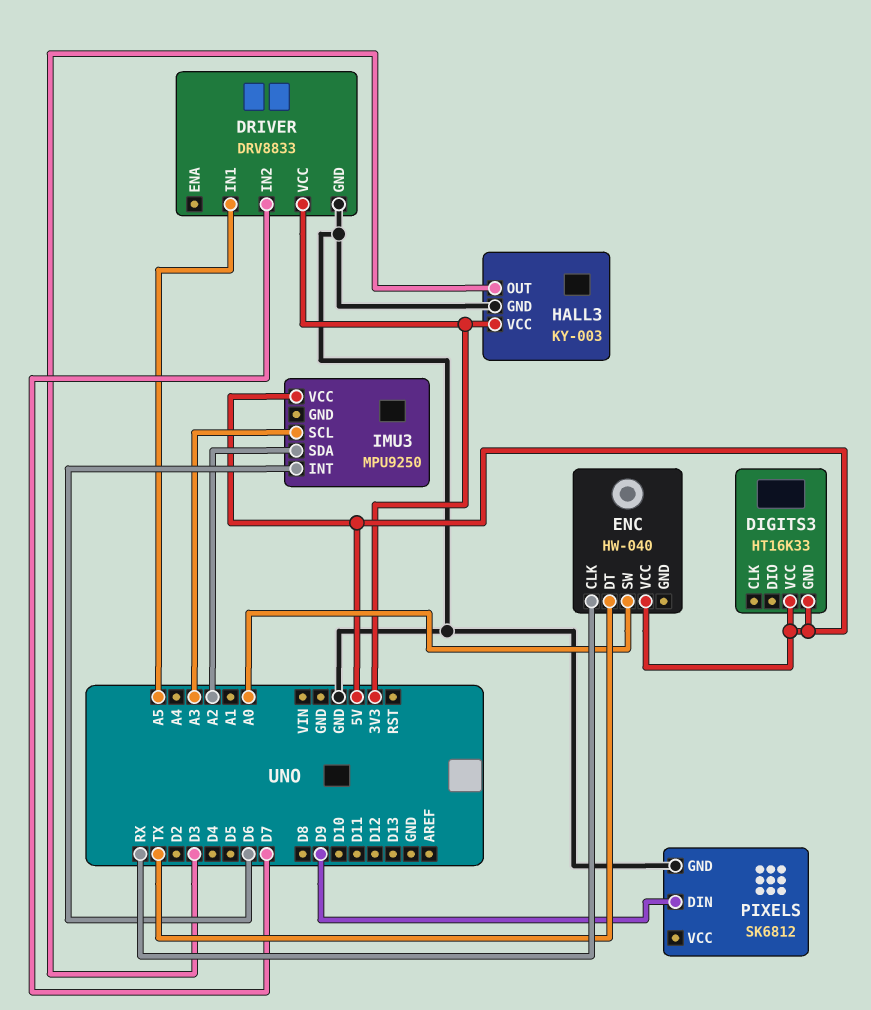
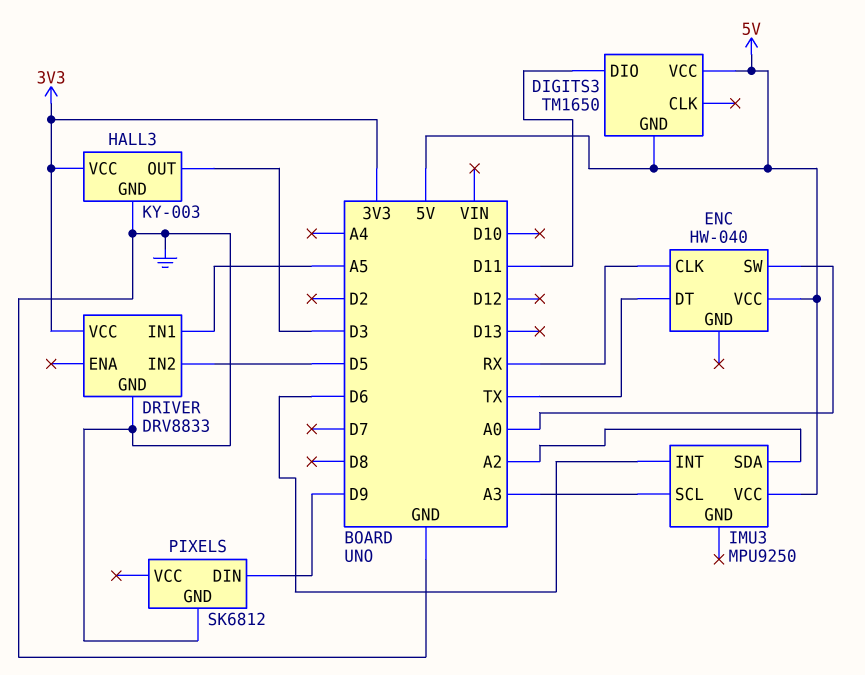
DIGITS3: HT16K33 -> TM1650
DIGITS3 pin DIO: none -> D11
DRIVER pin IN2: D7 -> D5

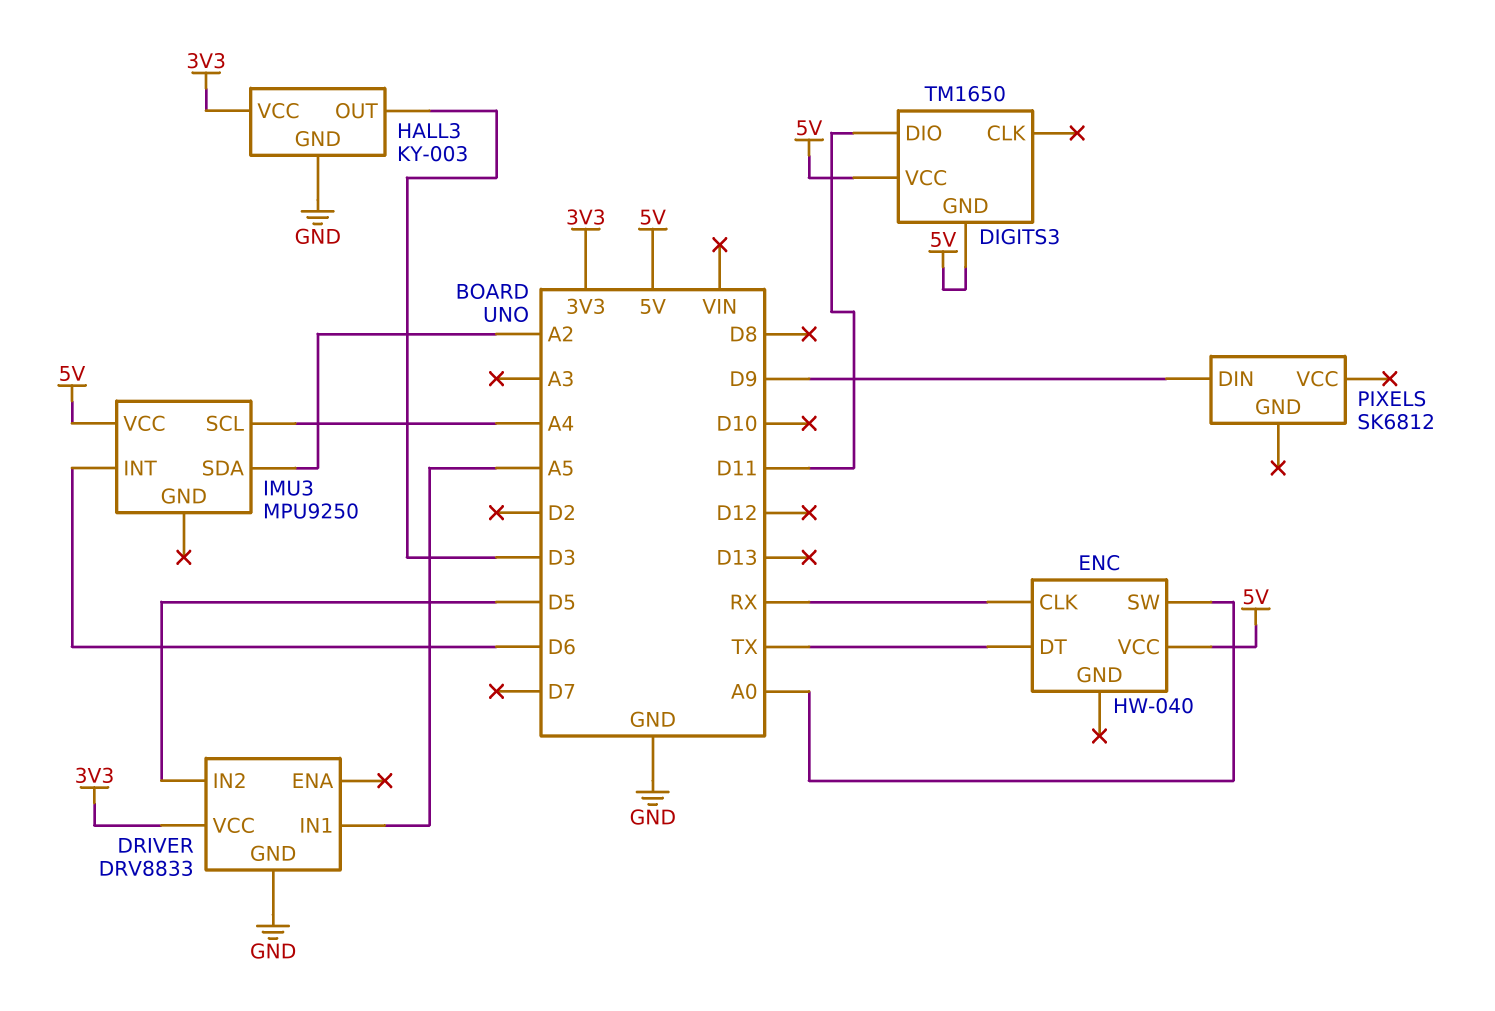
IMU3 pin SCL: A3 -> A4
PIXELS pin GND: GND -> none

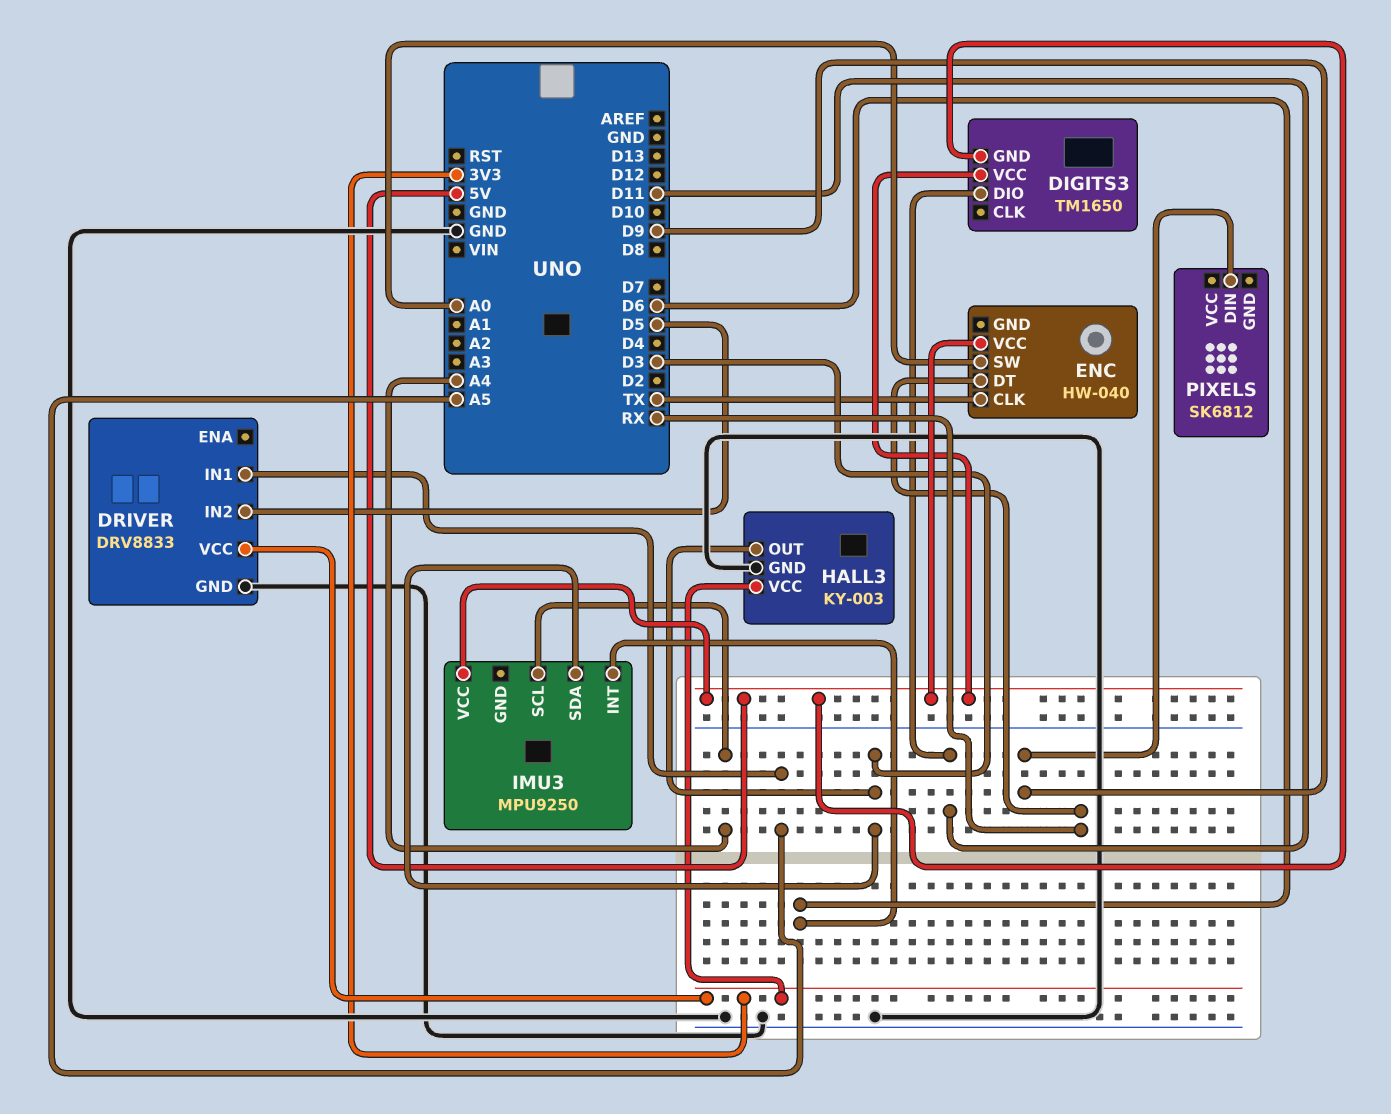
ENC pin CLK: RX -> TX
ENC pin DT: TX -> RX
IMU3 pin SDA: A2 -> D3

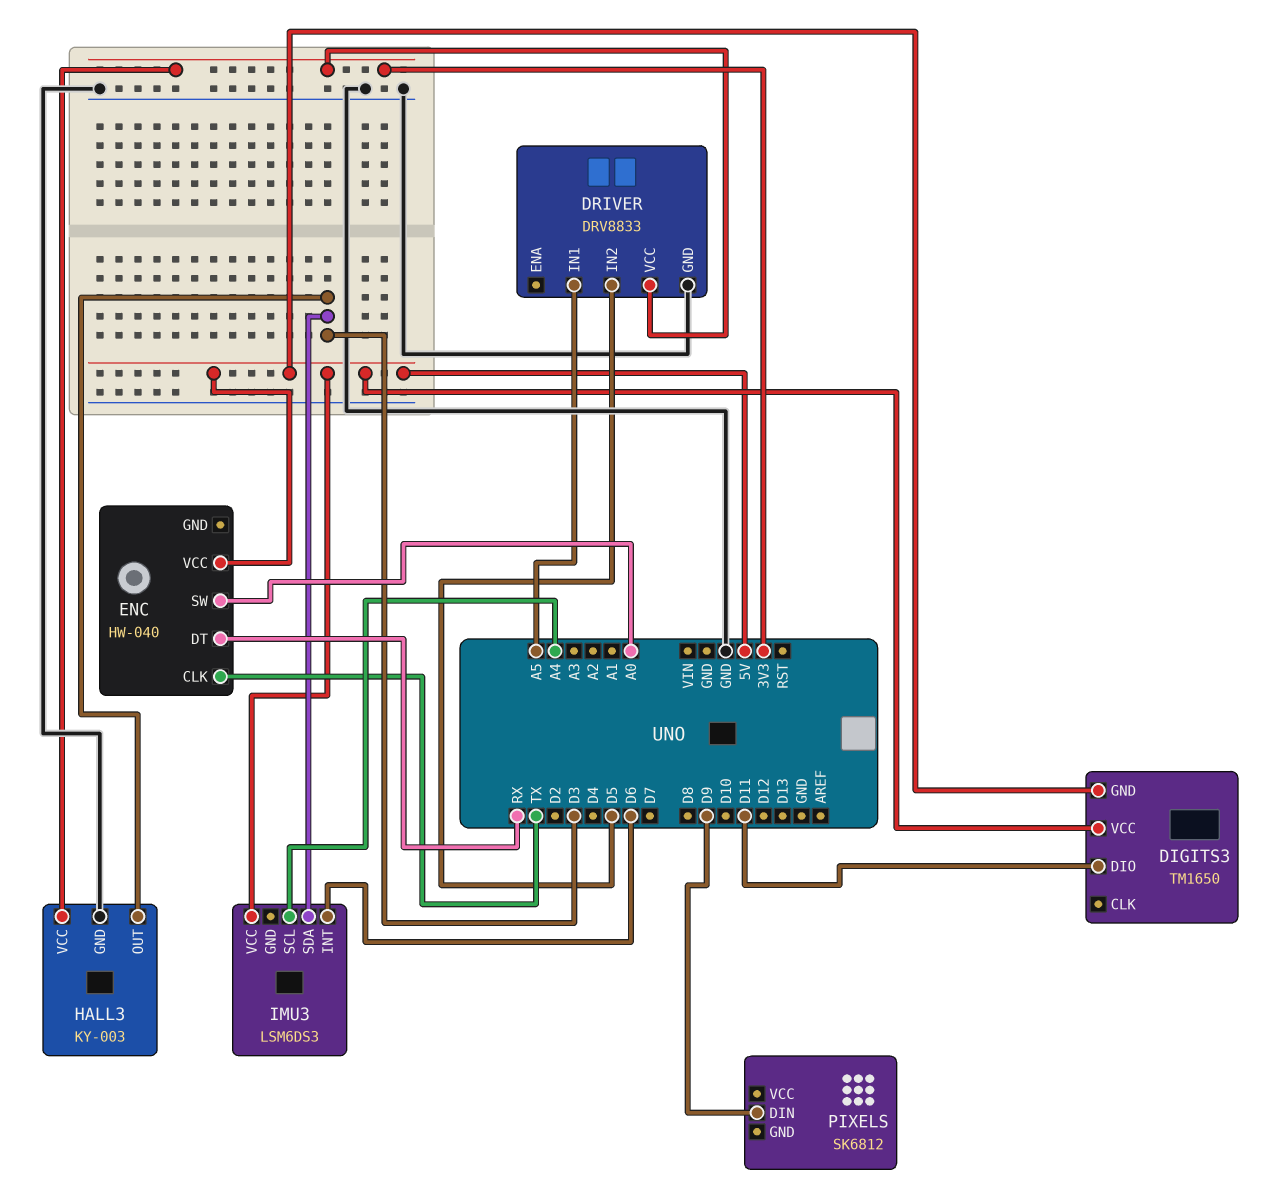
IMU3: MPU9250 -> LSM6DS3

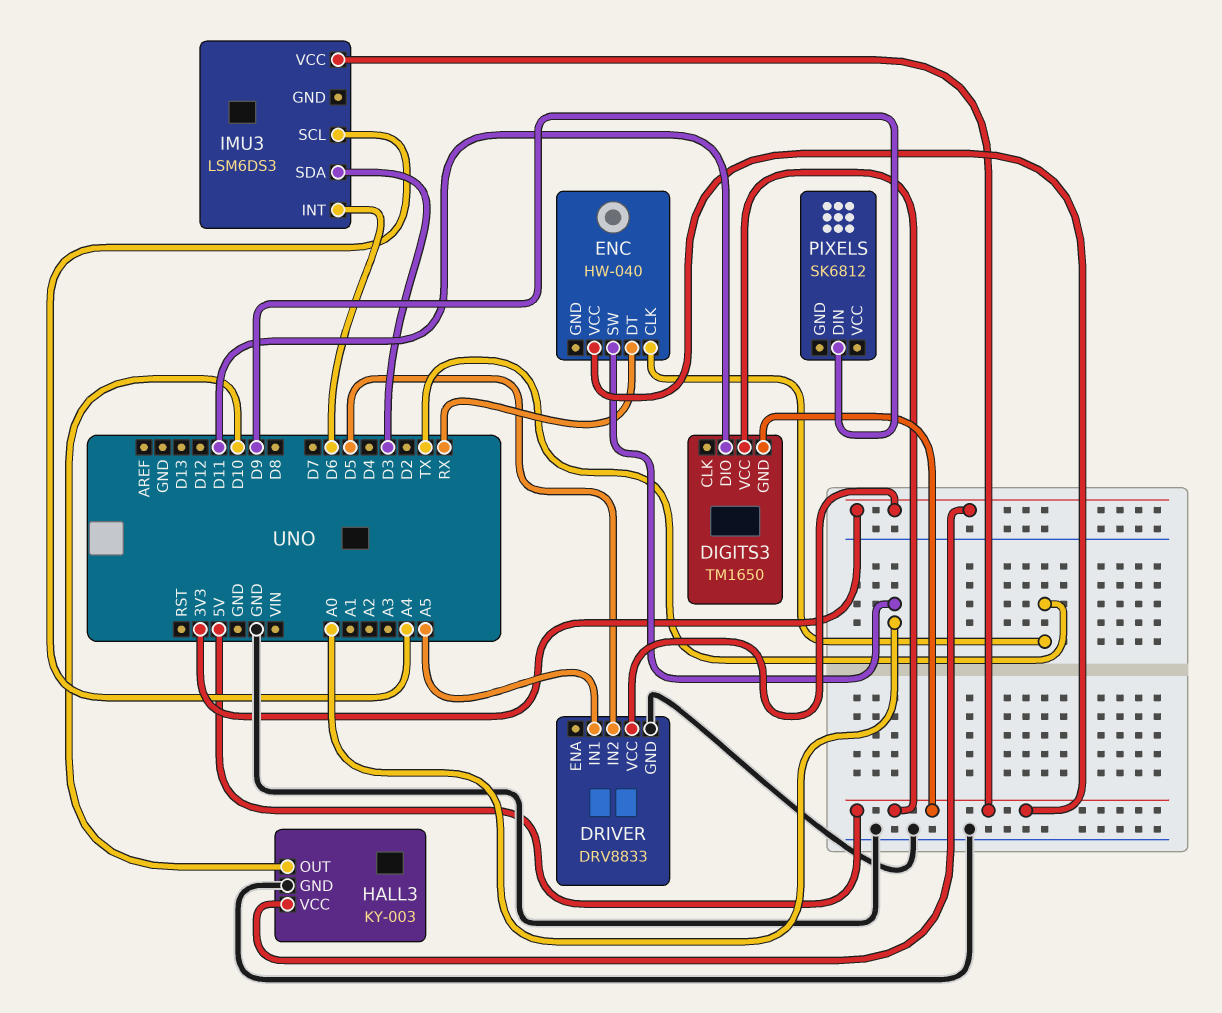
HALL3 pin OUT: D3 -> D10

